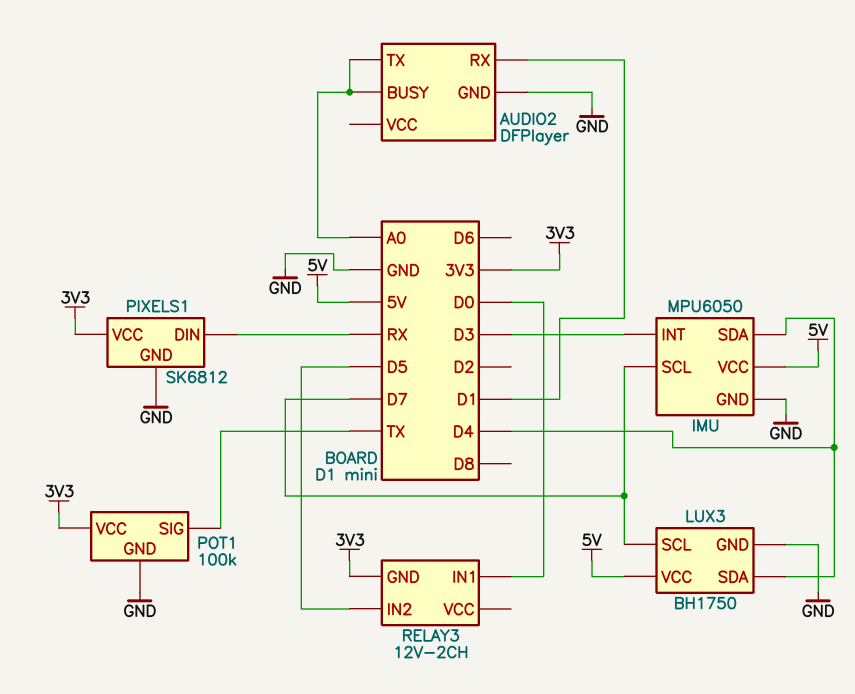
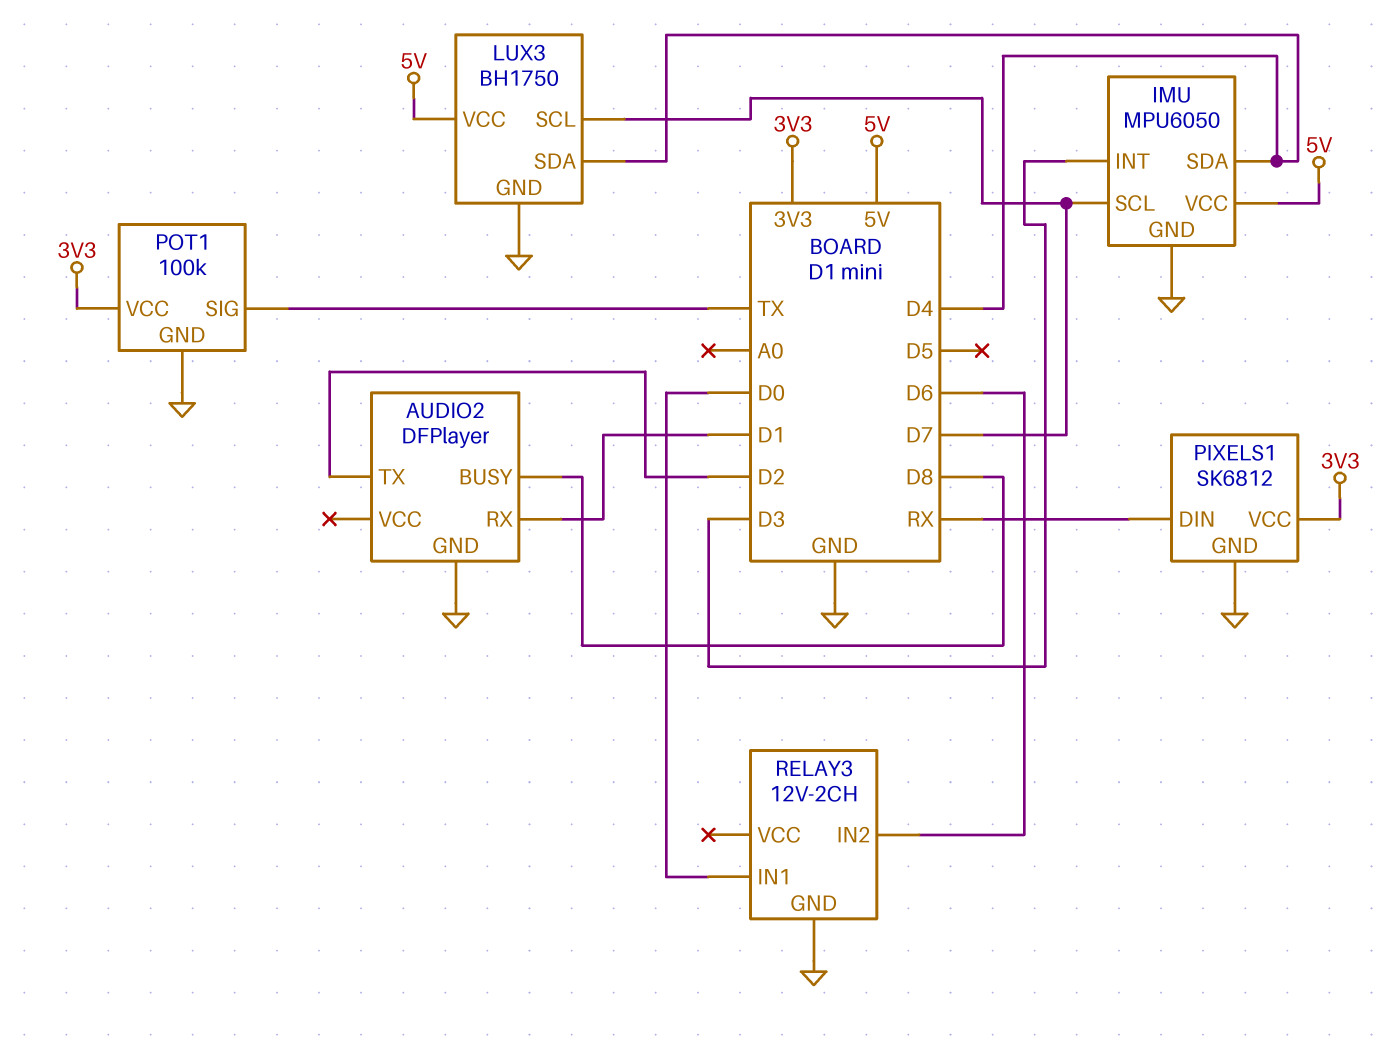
AUDIO2 pin BUSY: A0 -> D8
AUDIO2 pin TX: A0 -> D2
RELAY3 pin GND: 3V3 -> GND
RELAY3 pin IN2: D5 -> D6

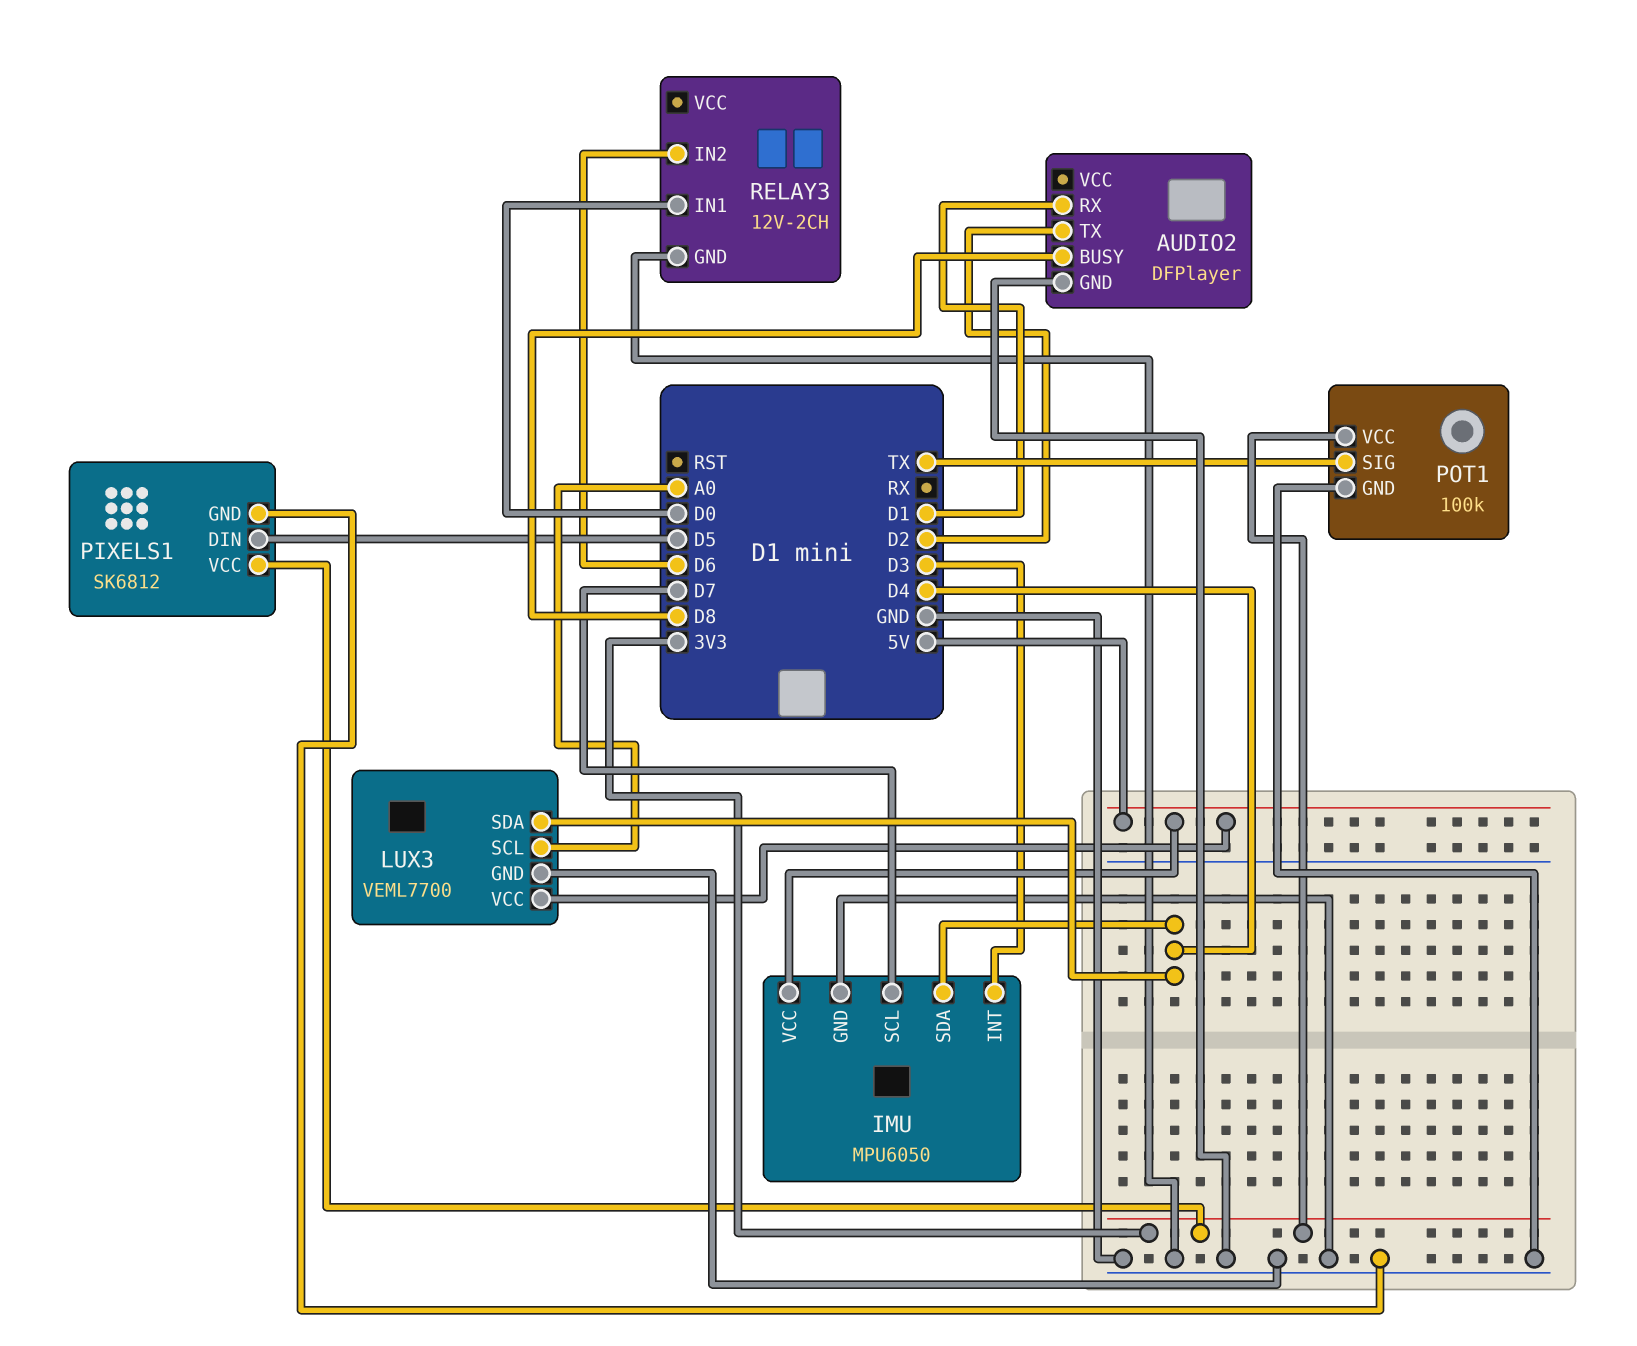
LUX3: BH1750 -> VEML7700
LUX3 pin SCL: D7 -> A0
PIXELS1 pin DIN: RX -> D5

